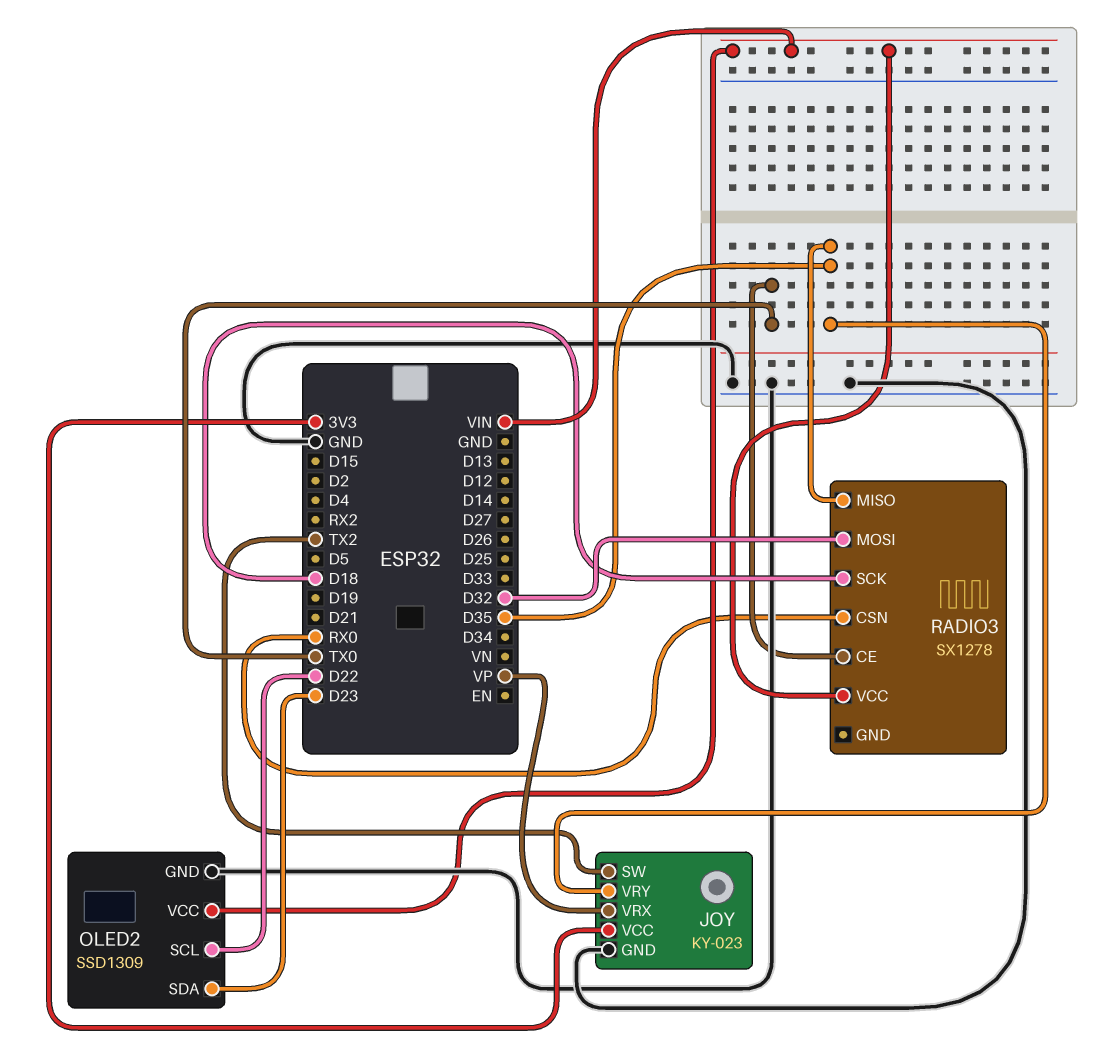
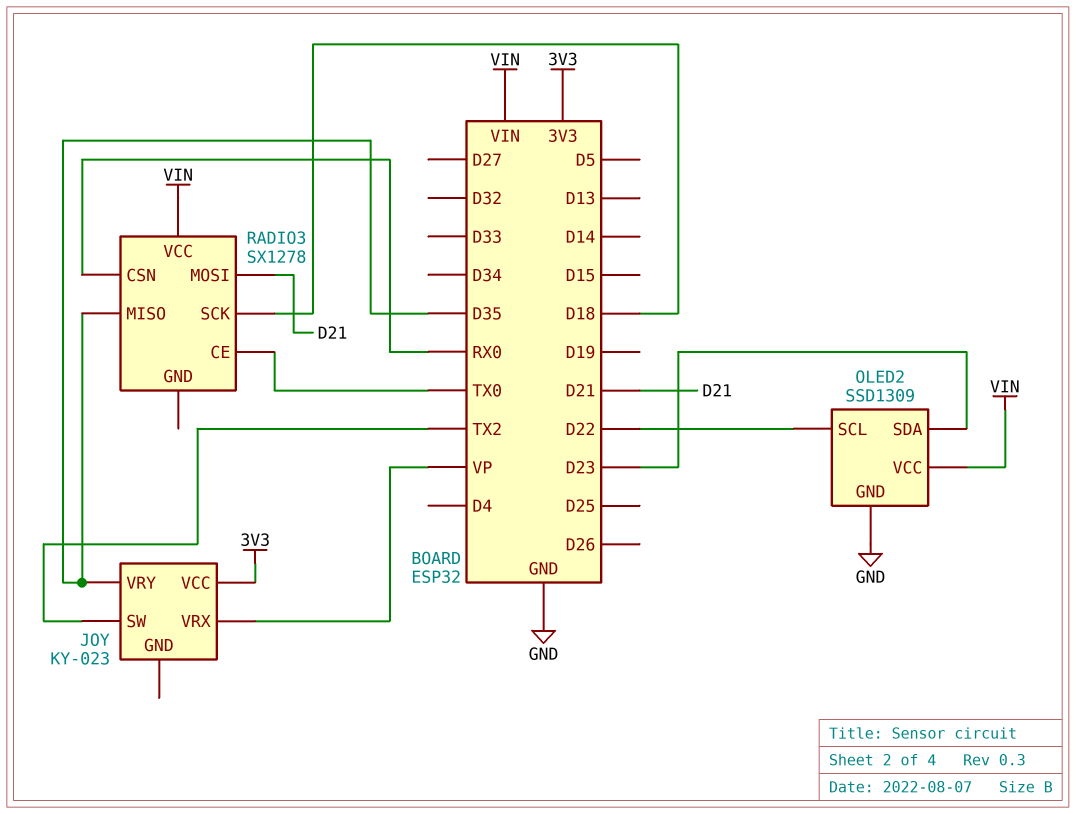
JOY pin GND: GND -> none
RADIO3 pin MOSI: D32 -> D21

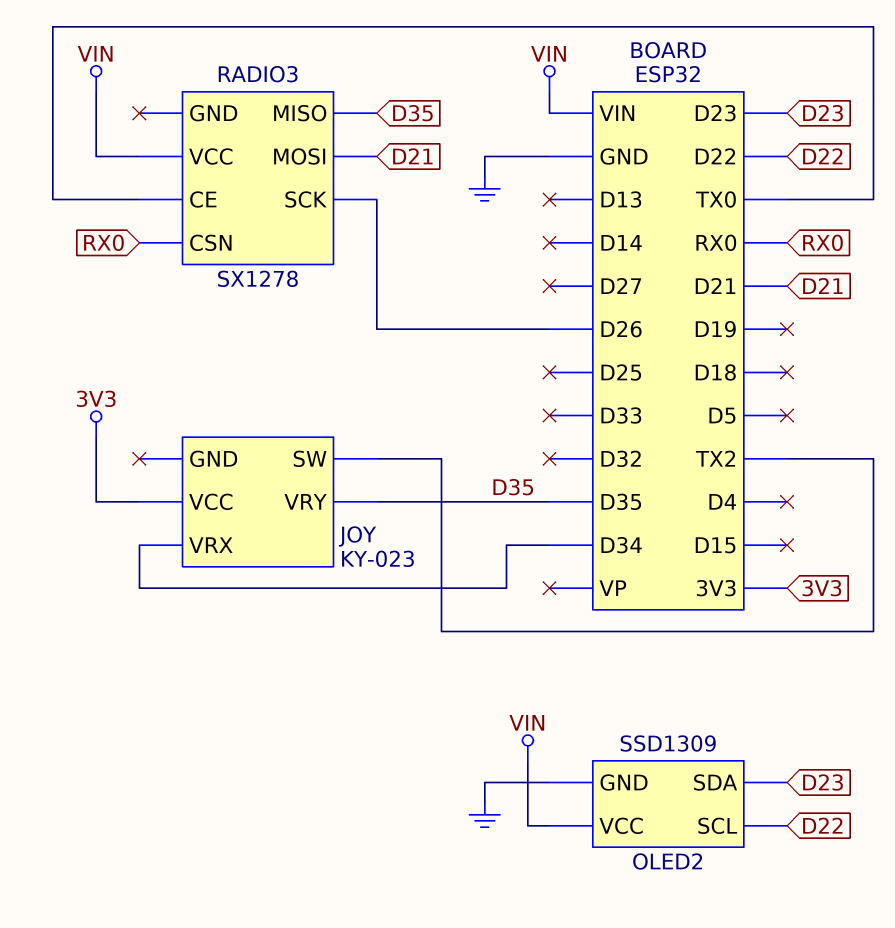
JOY pin VRX: VP -> D34
RADIO3 pin SCK: D18 -> D26

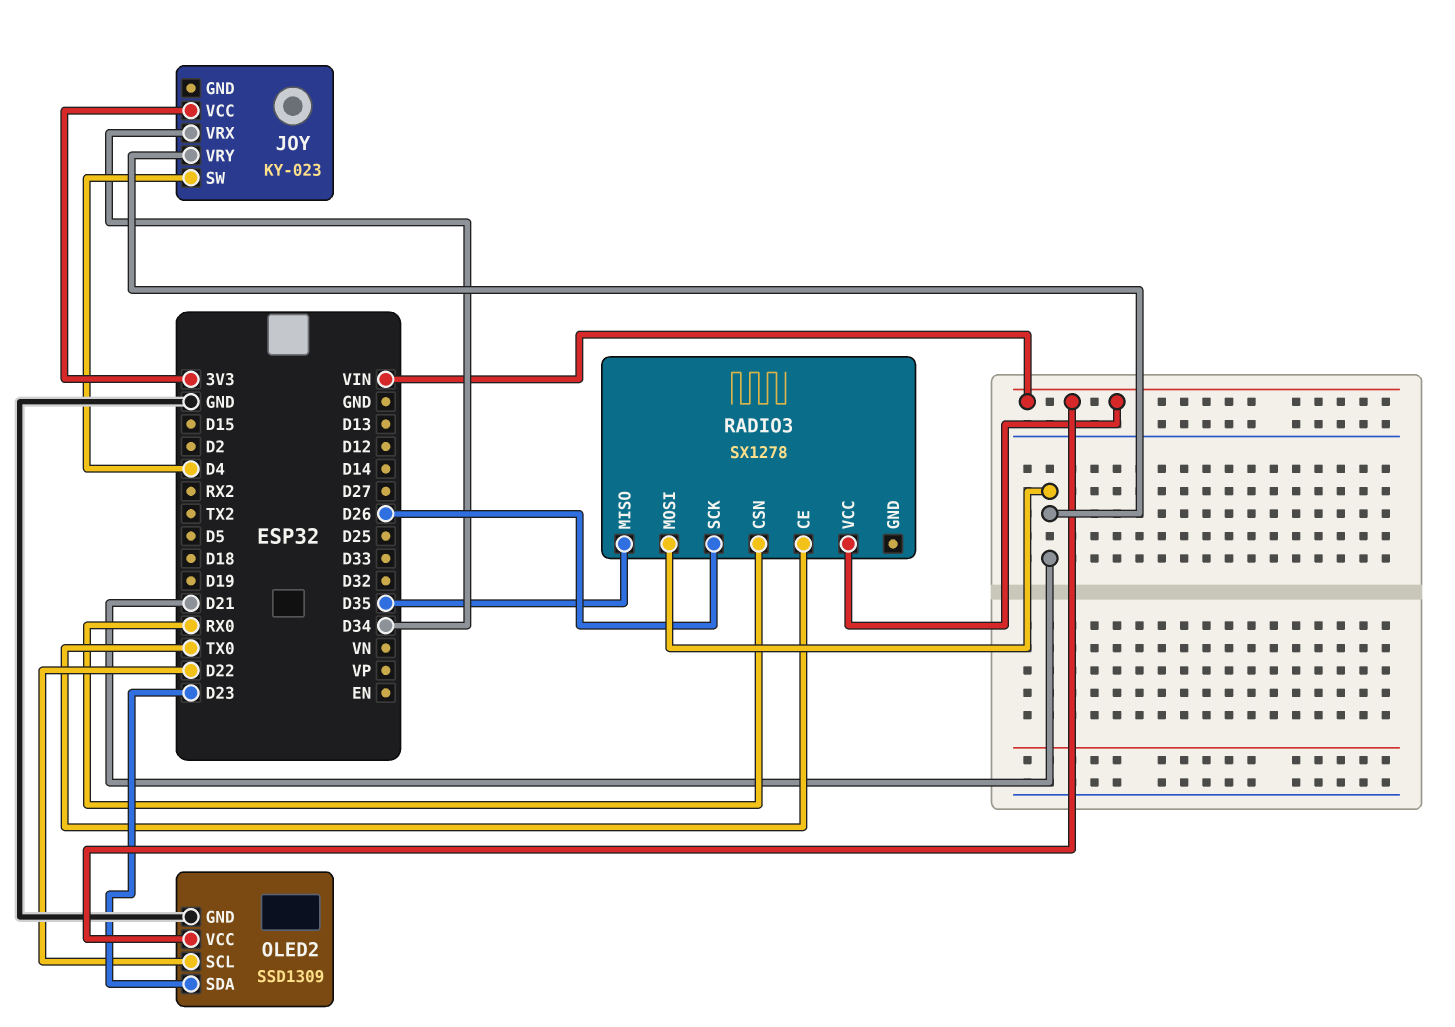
JOY pin SW: TX2 -> D4
JOY pin VRY: D35 -> D21

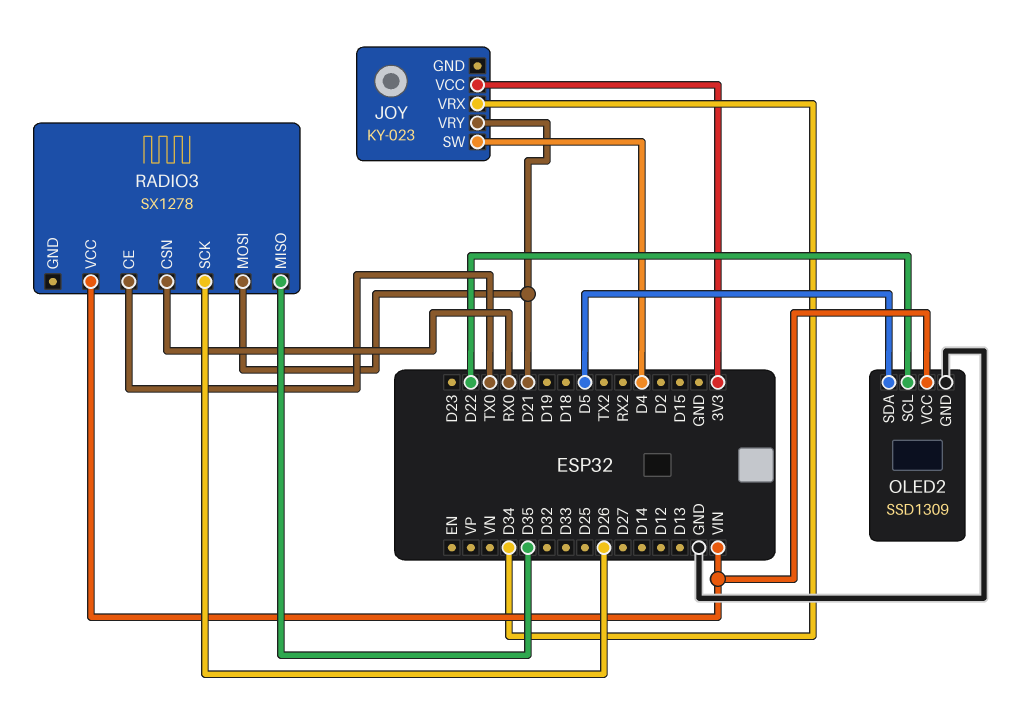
OLED2 pin SDA: D23 -> D5

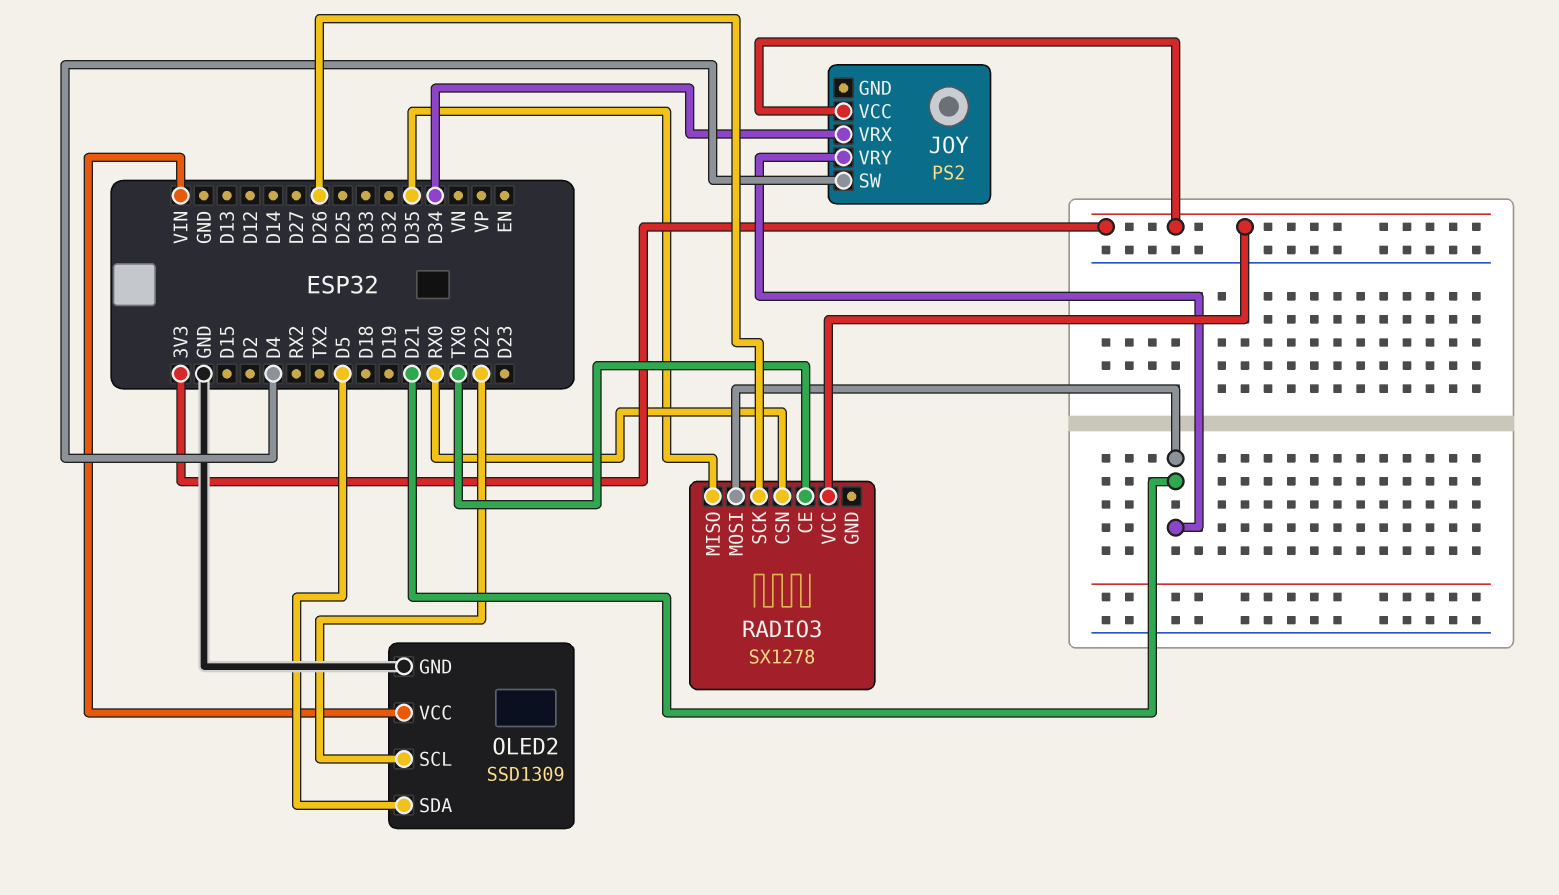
JOY: KY-023 -> PS2
RADIO3 pin VCC: VIN -> 3V3

